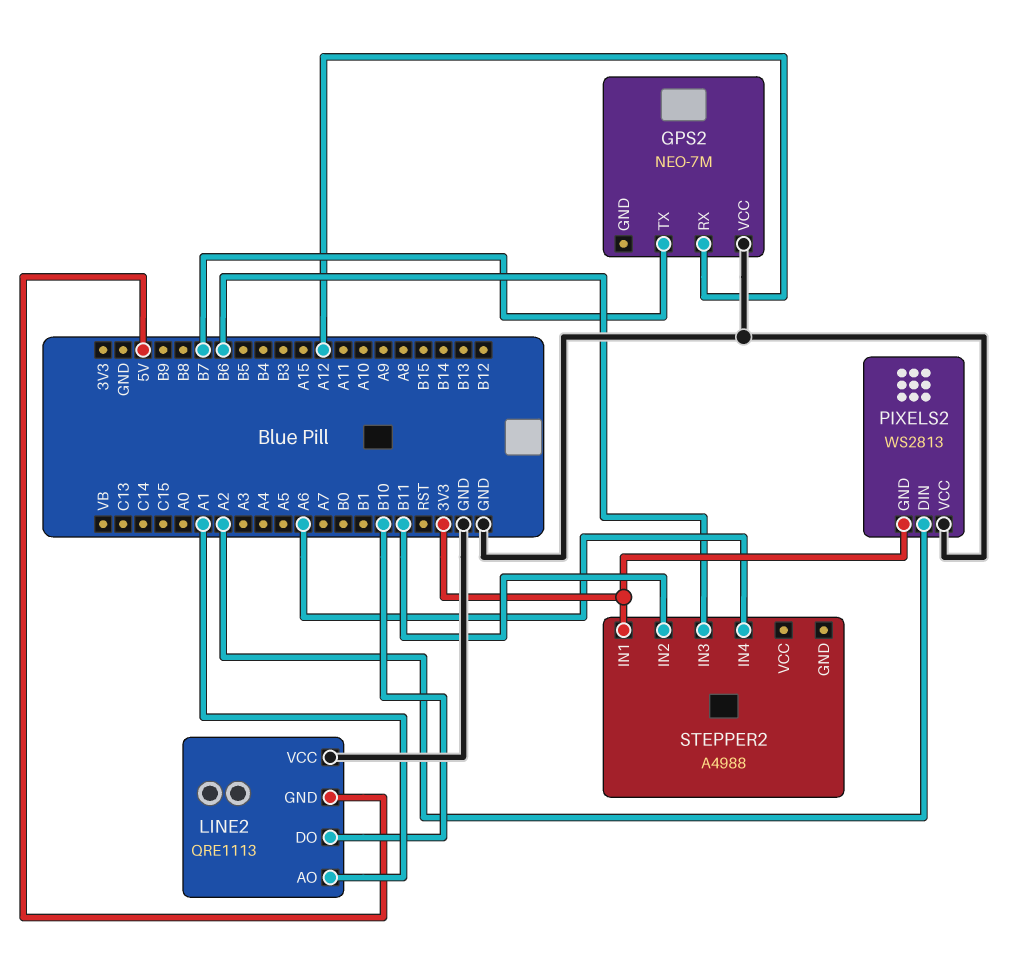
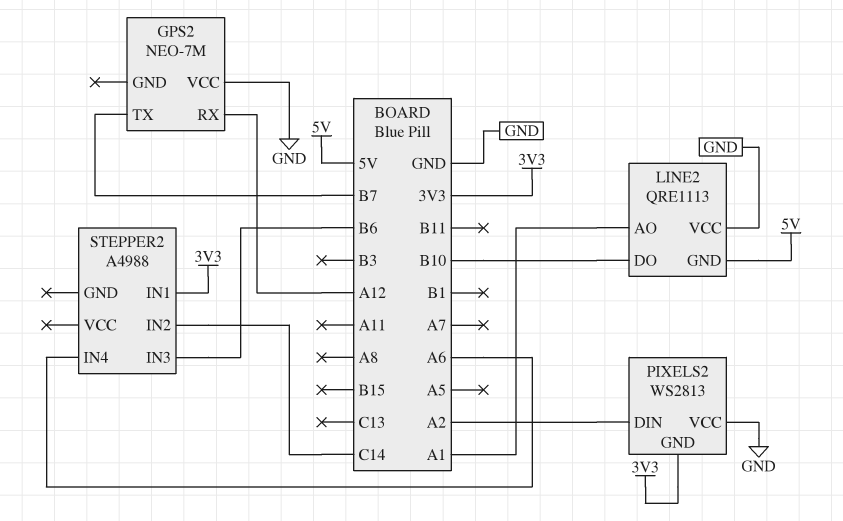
STEPPER2 pin IN2: B11 -> C14

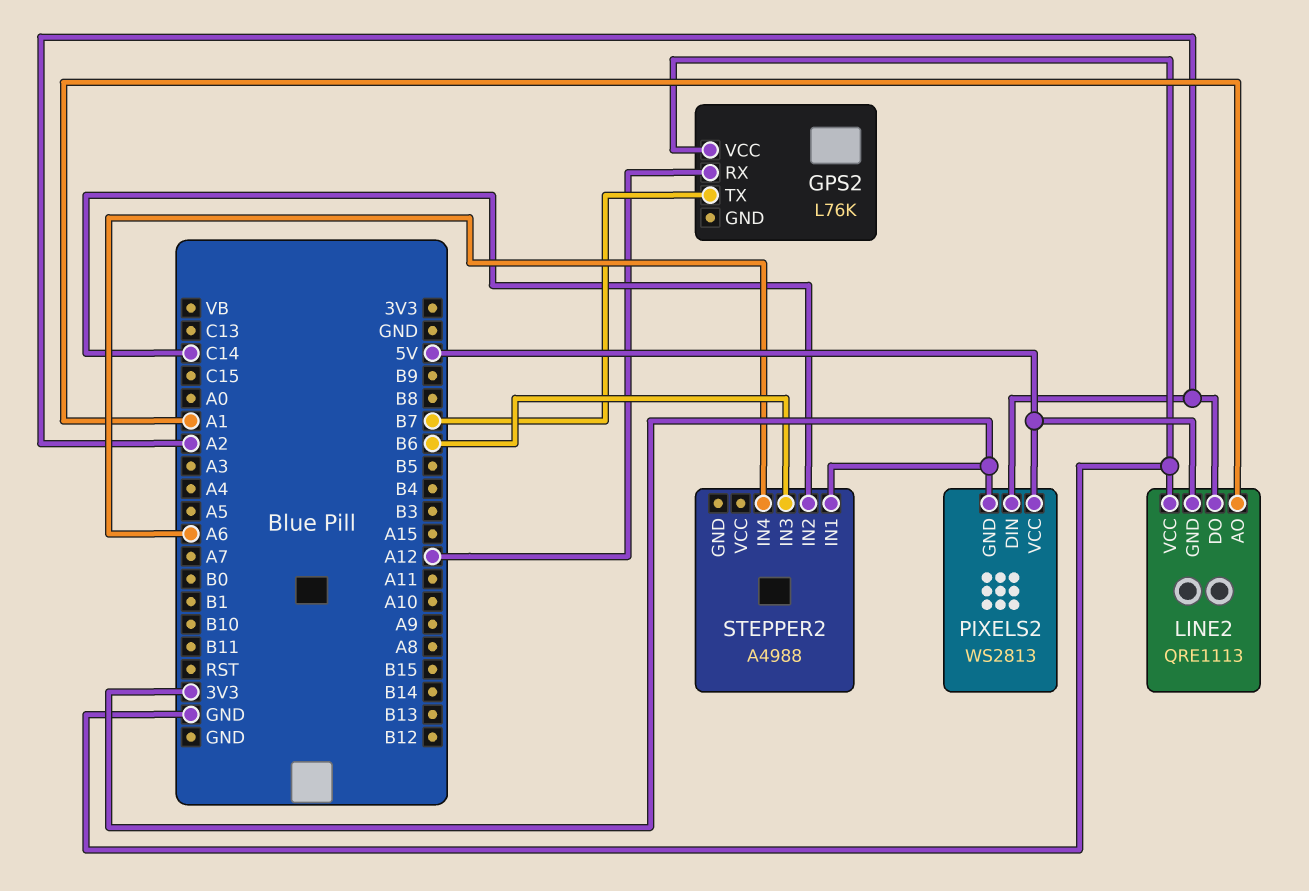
GPS2: NEO-7M -> L76K
LINE2 pin DO: B10 -> A2
PIXELS2 pin VCC: GND -> 5V

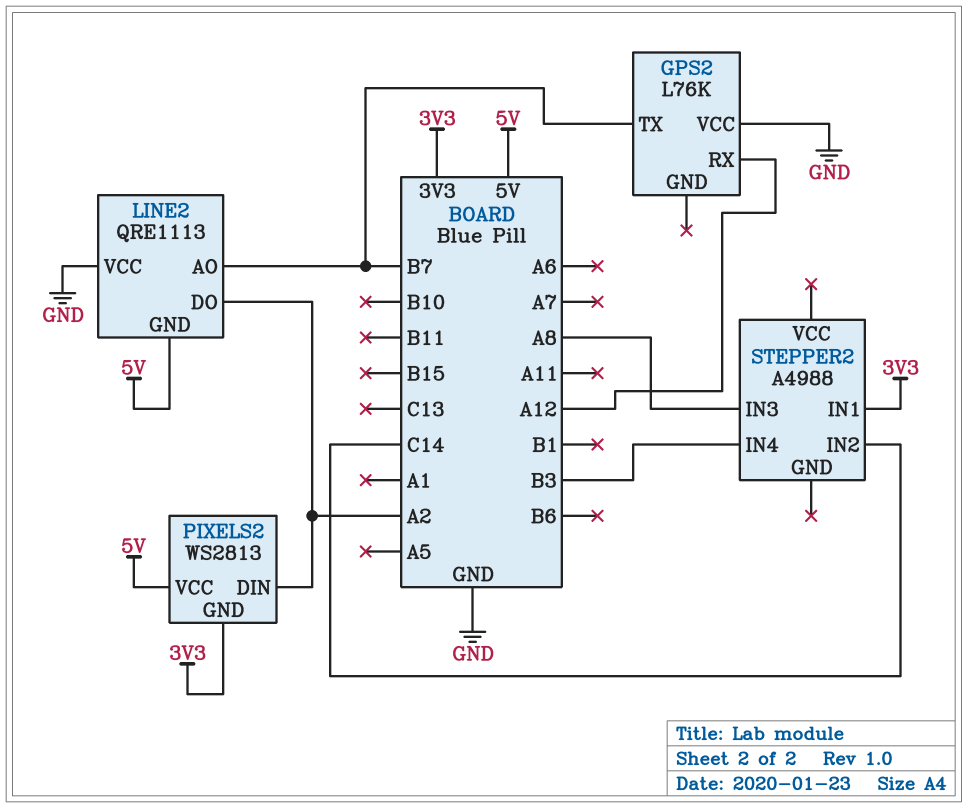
LINE2 pin AO: A1 -> B7
STEPPER2 pin IN3: B6 -> A8
STEPPER2 pin IN4: A6 -> B3

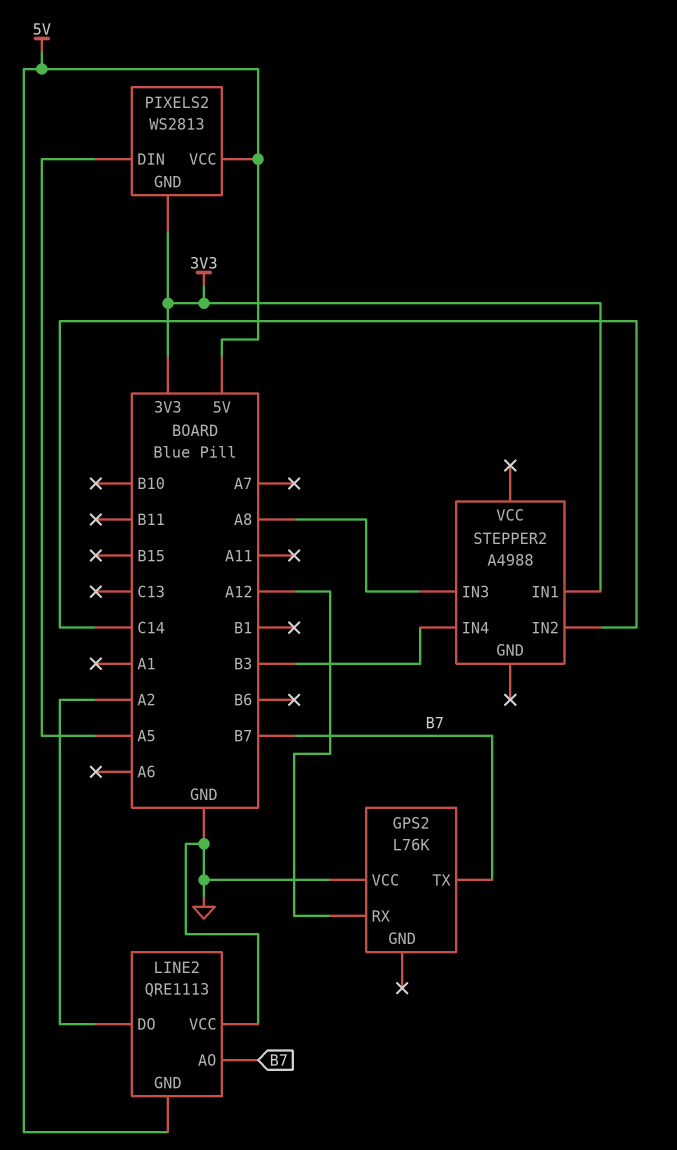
PIXELS2 pin DIN: A2 -> A5

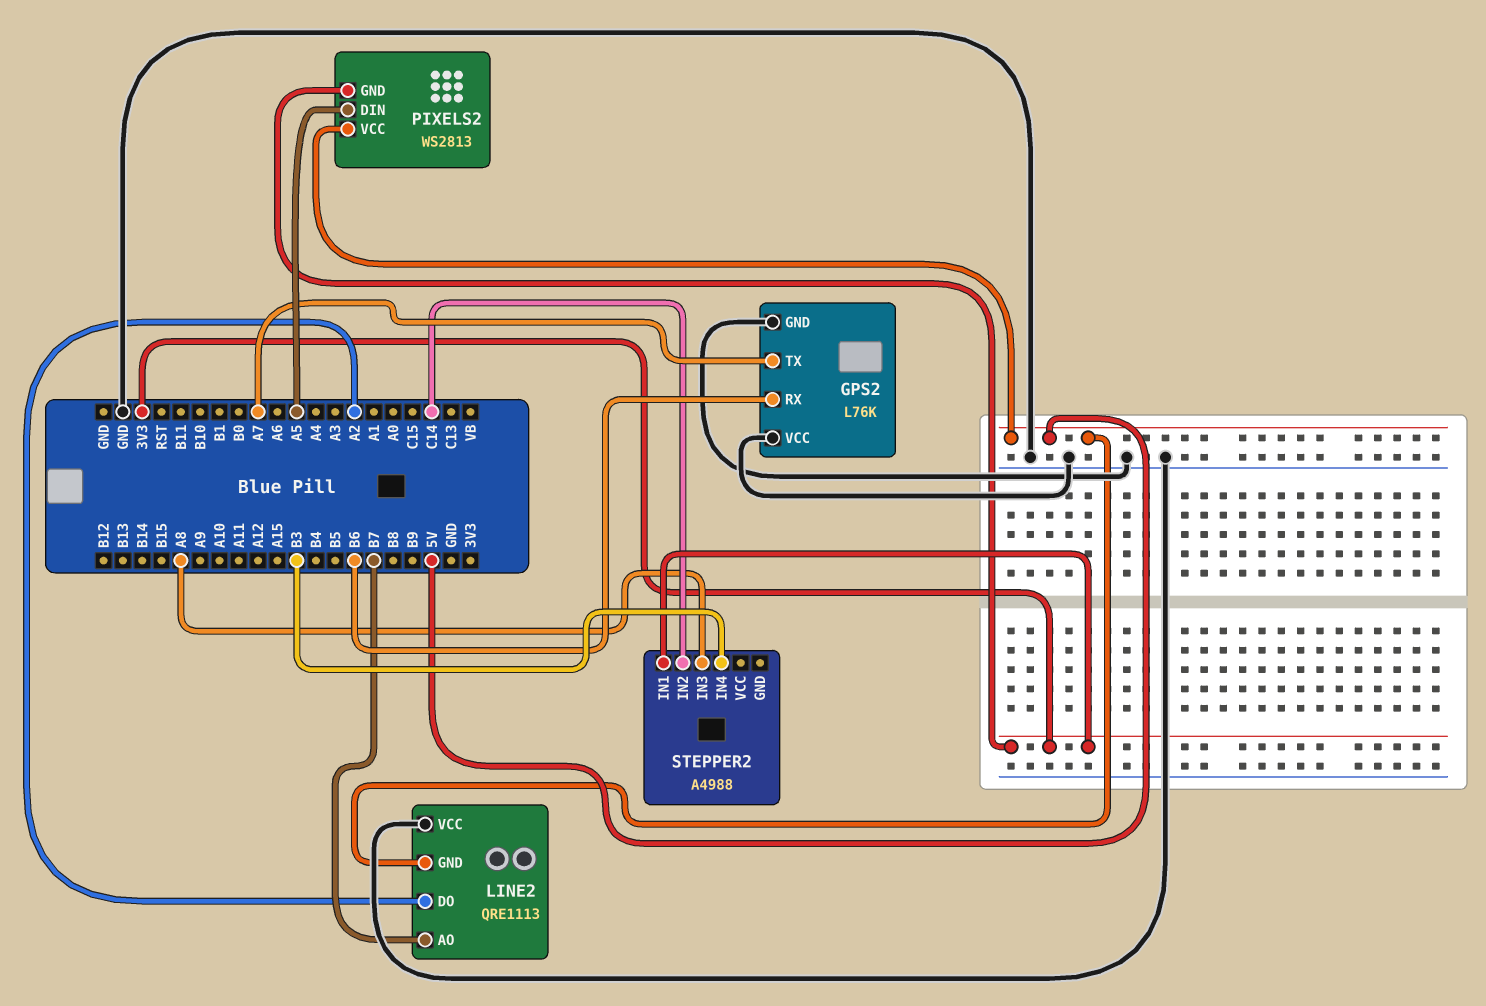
GPS2 pin GND: none -> GND
GPS2 pin RX: A12 -> B6
GPS2 pin TX: B7 -> A7

